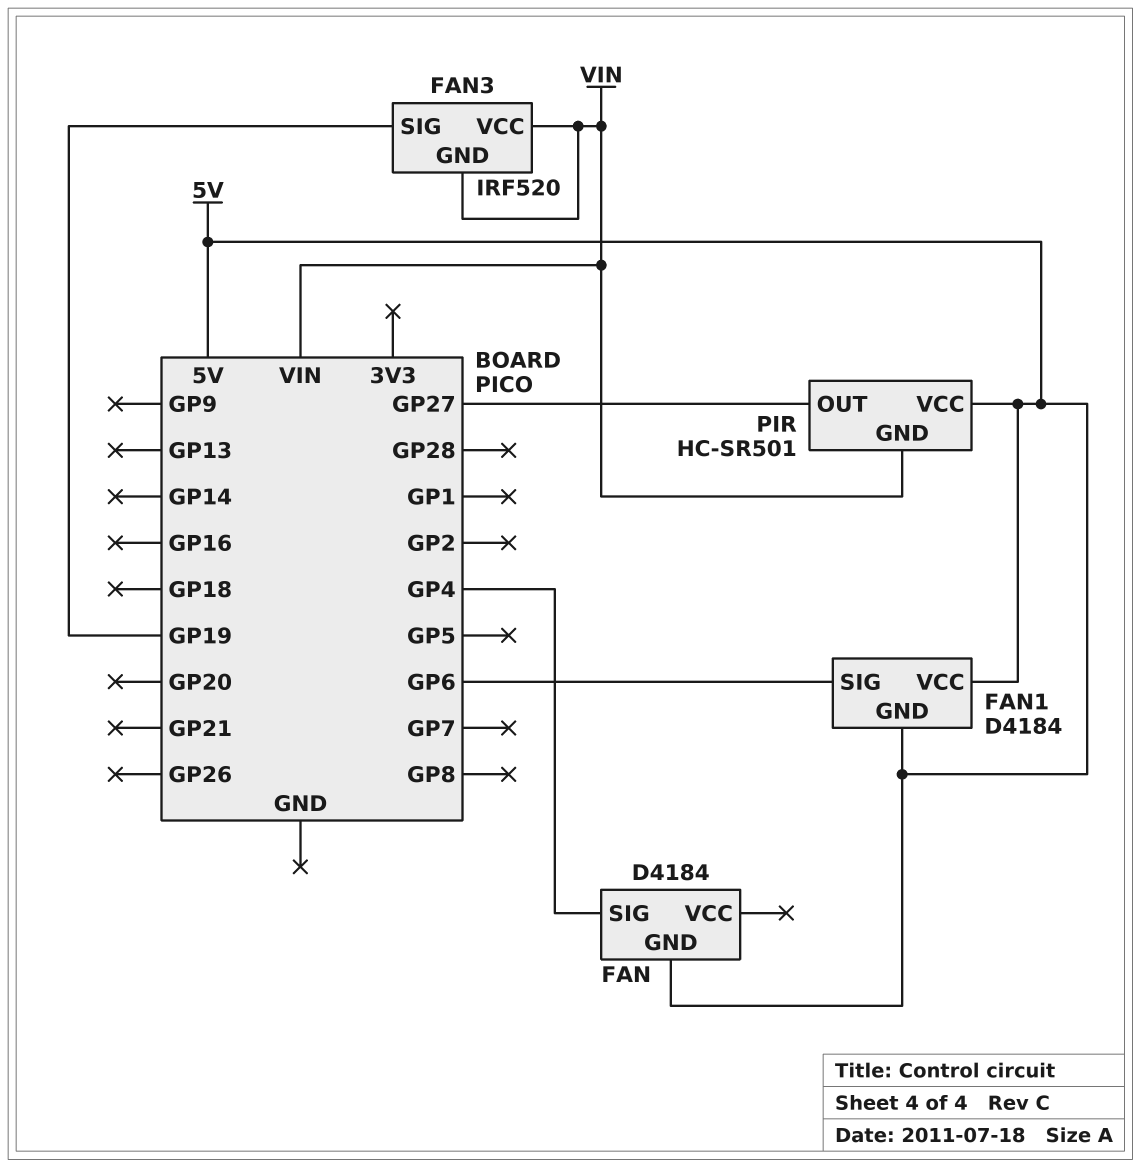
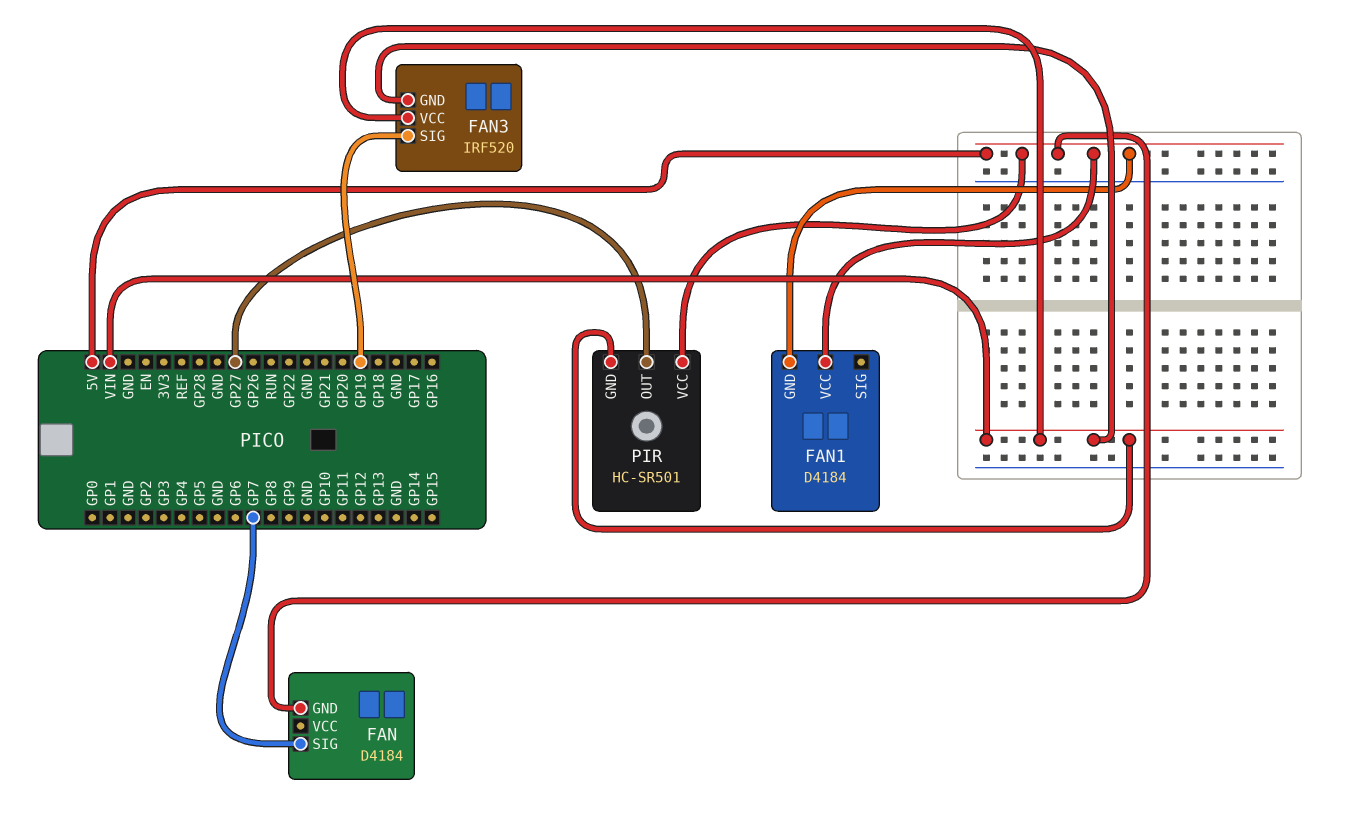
FAN pin SIG: GP4 -> GP7
FAN1 pin SIG: GP6 -> none

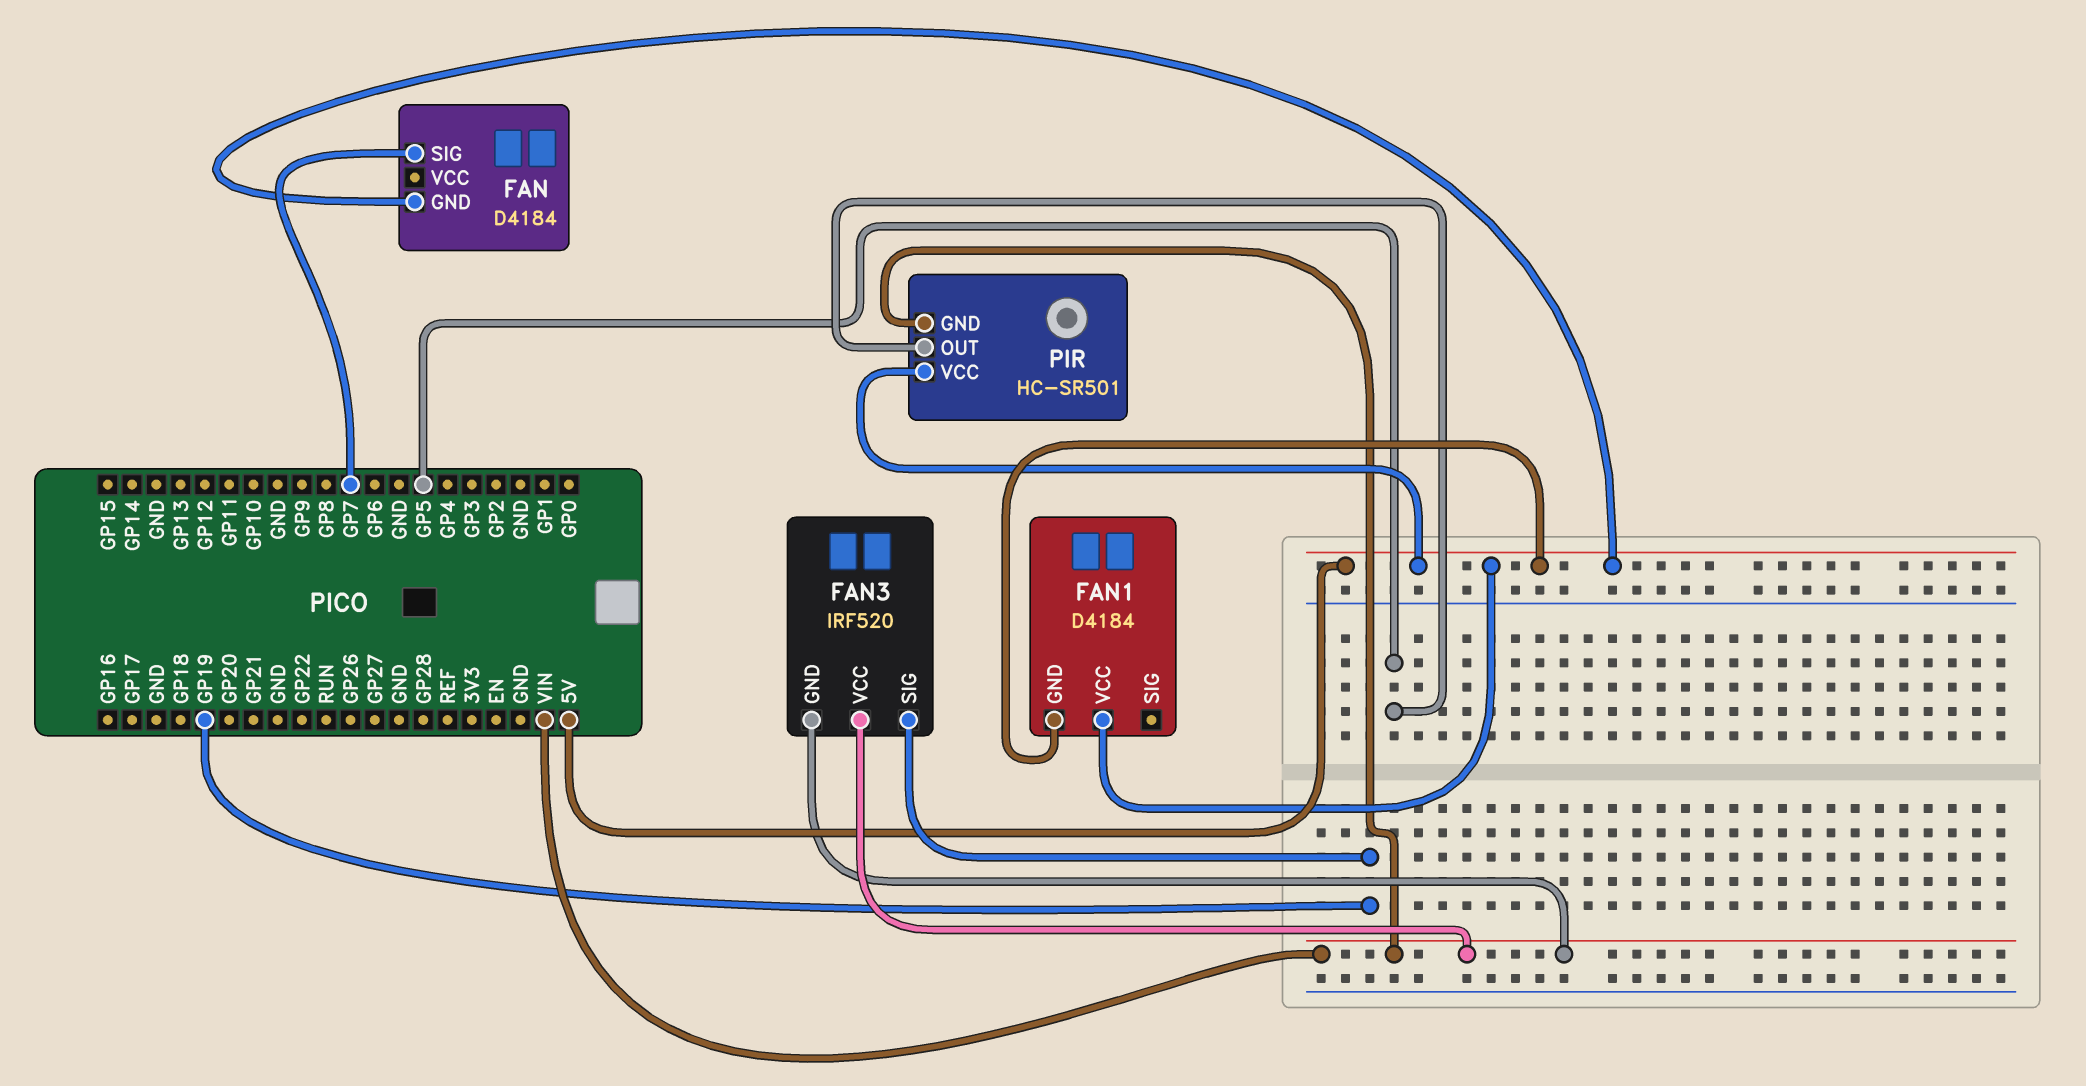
PIR pin OUT: GP27 -> GP5

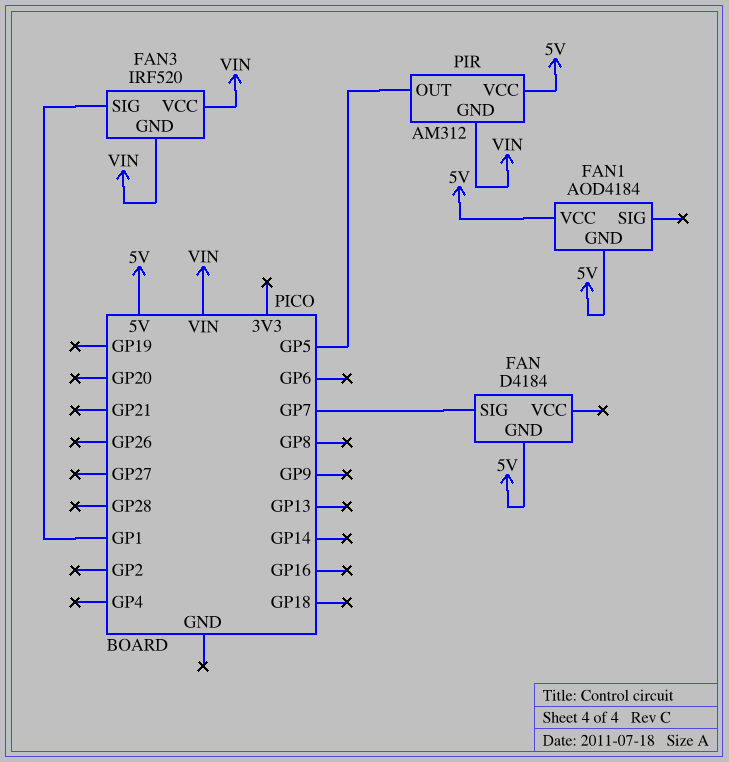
FAN1: D4184 -> AOD4184
FAN3 pin SIG: GP19 -> GP1
PIR: HC-SR501 -> AM312

